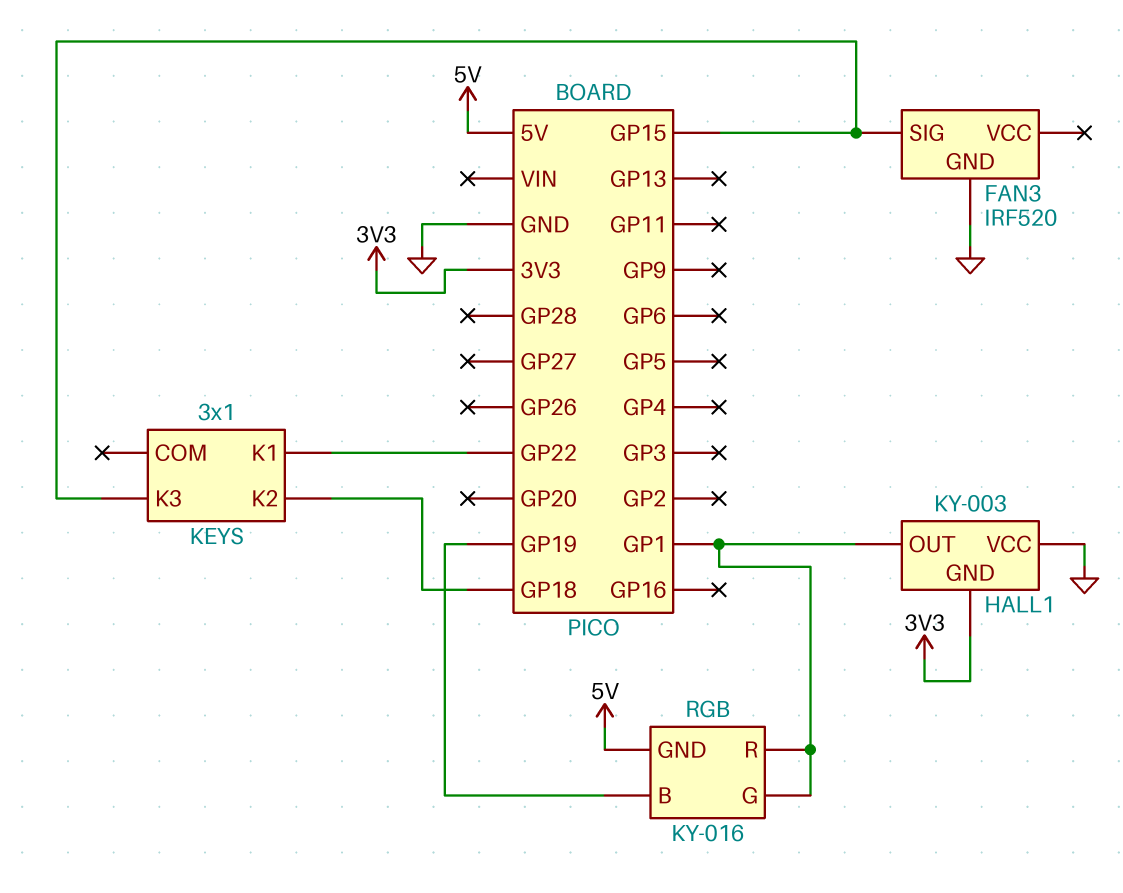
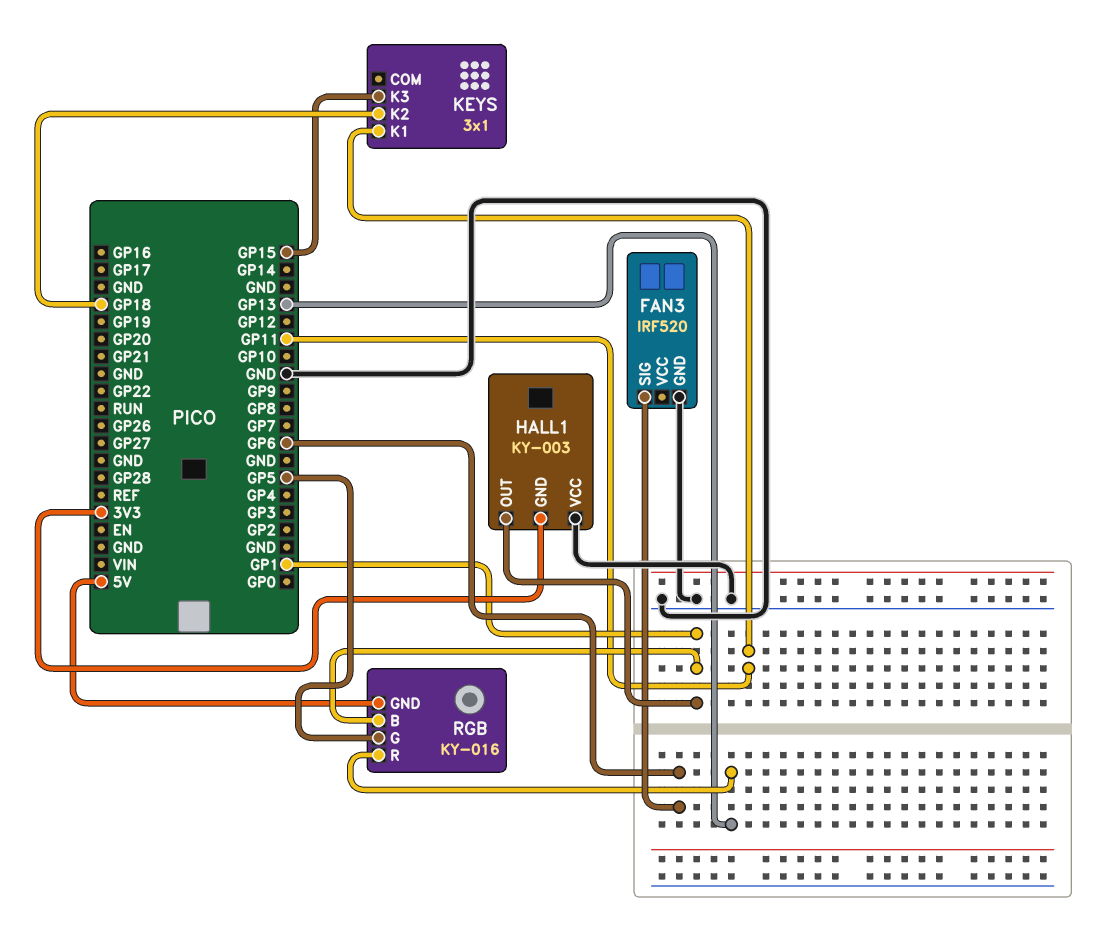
FAN3 pin SIG: GP15 -> GP6
KEYS pin K1: GP22 -> GP11
RGB pin B: GP19 -> GP1
RGB pin G: GP1 -> GP5
RGB pin R: GP1 -> GP13

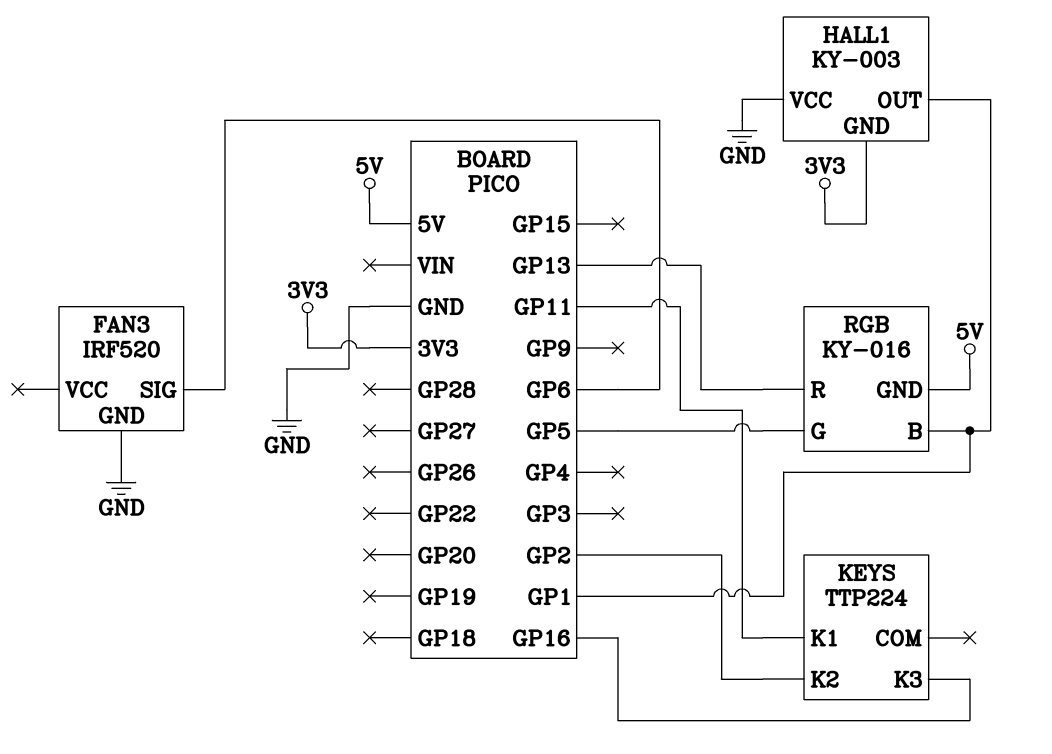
KEYS: 3x1 -> TTP224
KEYS pin K2: GP18 -> GP2
KEYS pin K3: GP15 -> GP16

